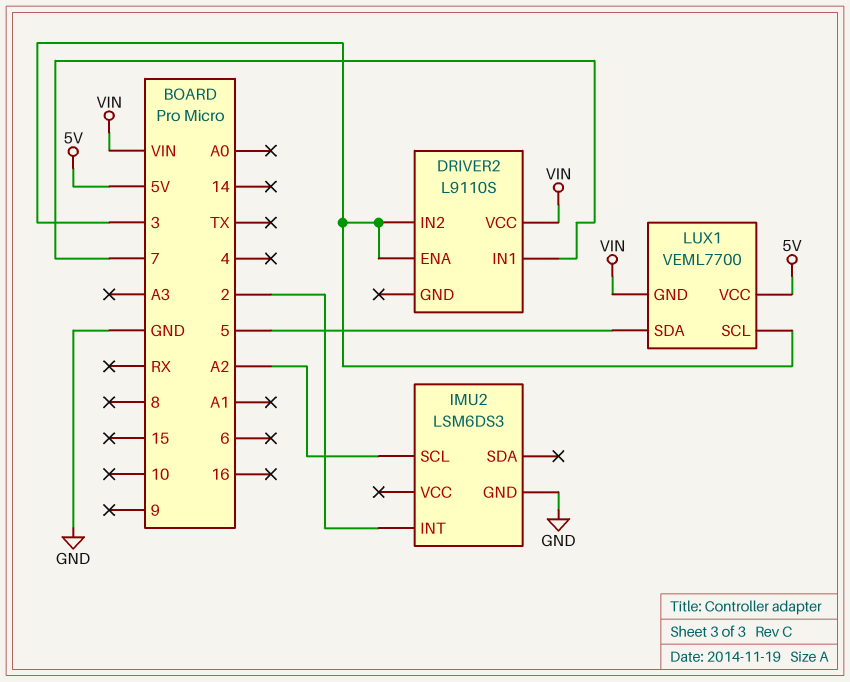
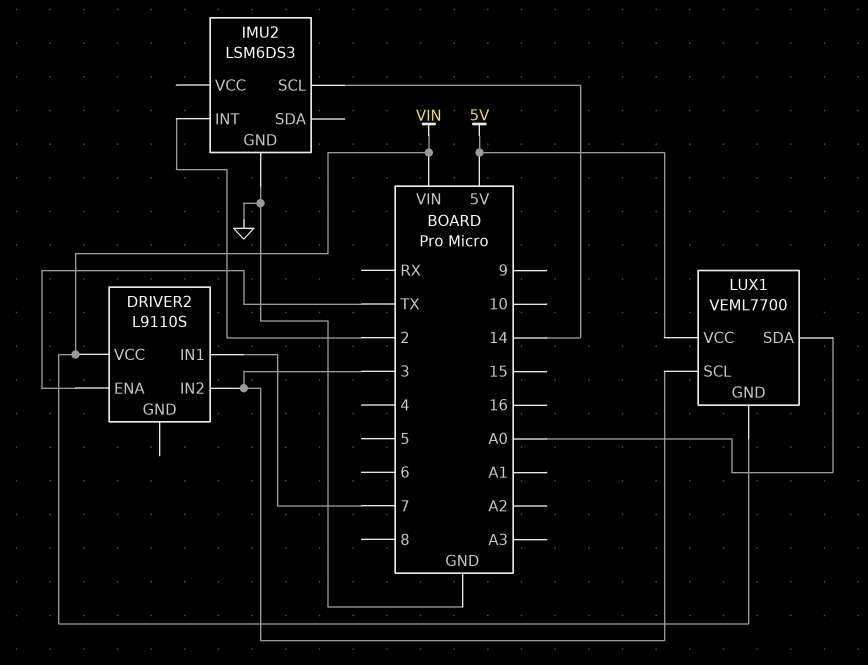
DRIVER2 pin ENA: 3 -> TX
IMU2 pin SCL: A2 -> 14
LUX1 pin SDA: 5 -> A0

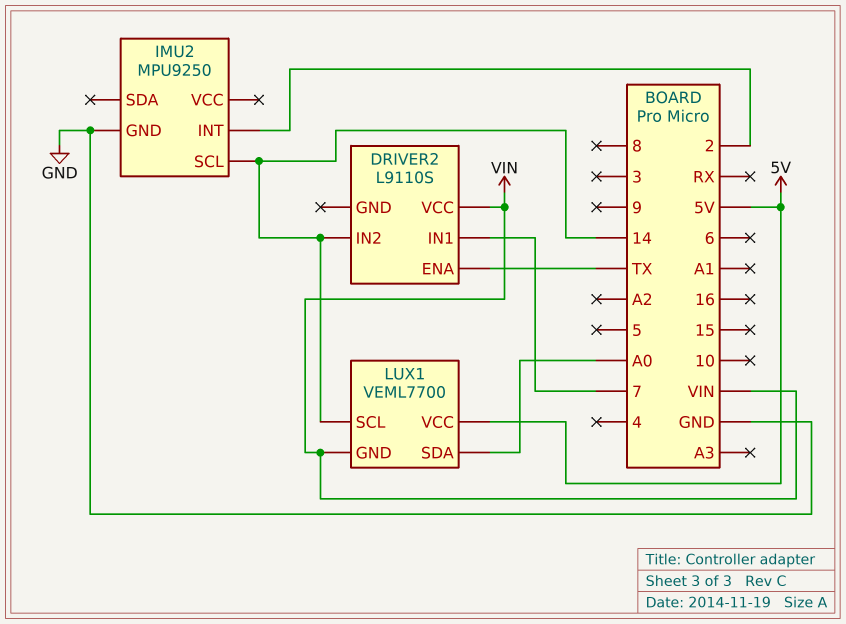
DRIVER2 pin IN2: 3 -> 14
IMU2: LSM6DS3 -> MPU9250
LUX1 pin SCL: 3 -> 14

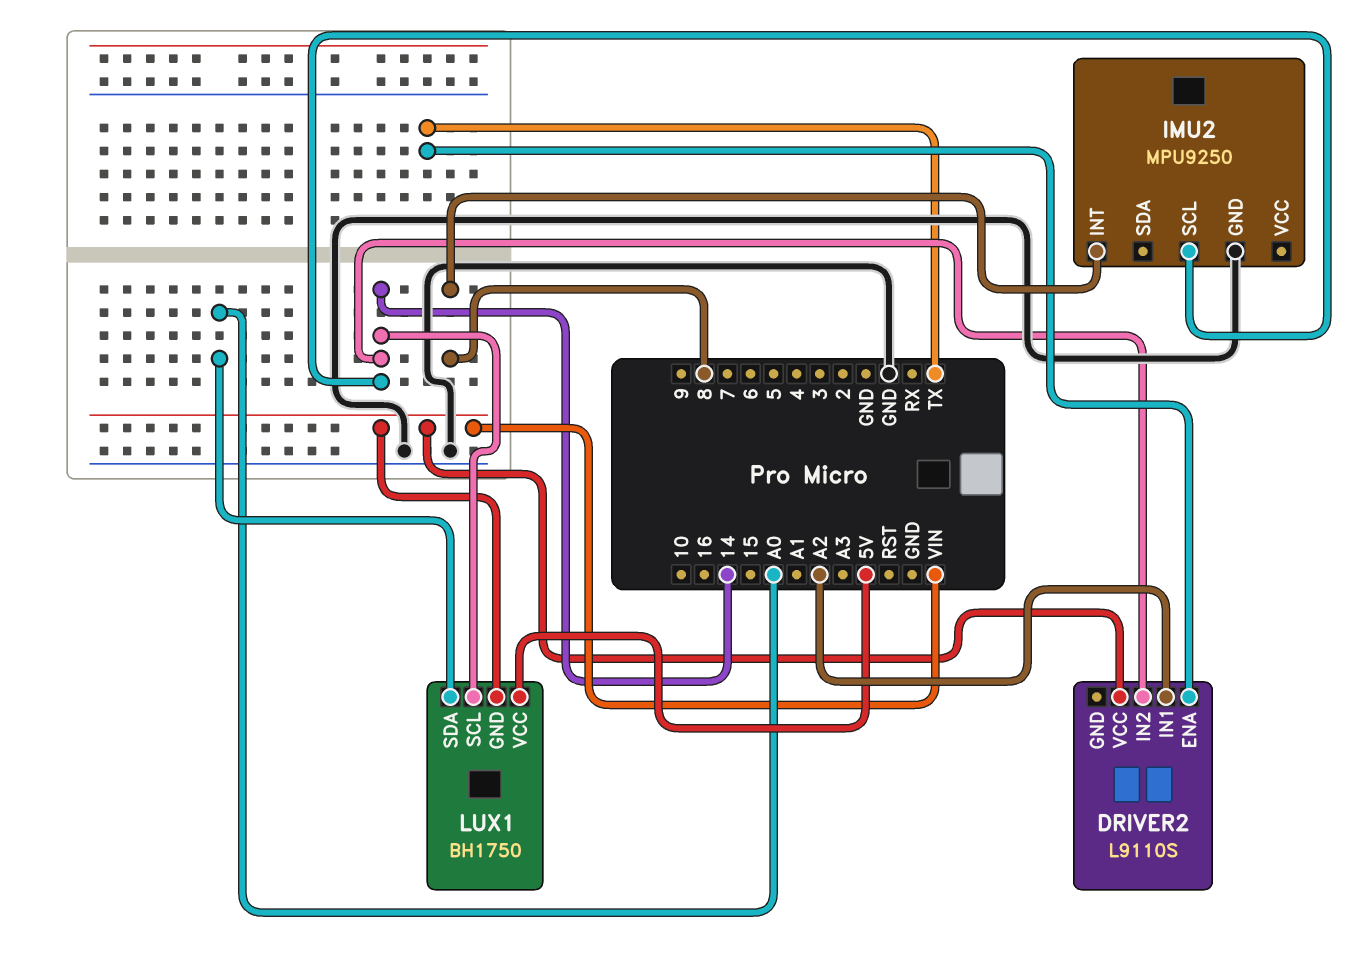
DRIVER2 pin IN1: 7 -> A2
IMU2 pin INT: 2 -> 8
LUX1: VEML7700 -> BH1750

